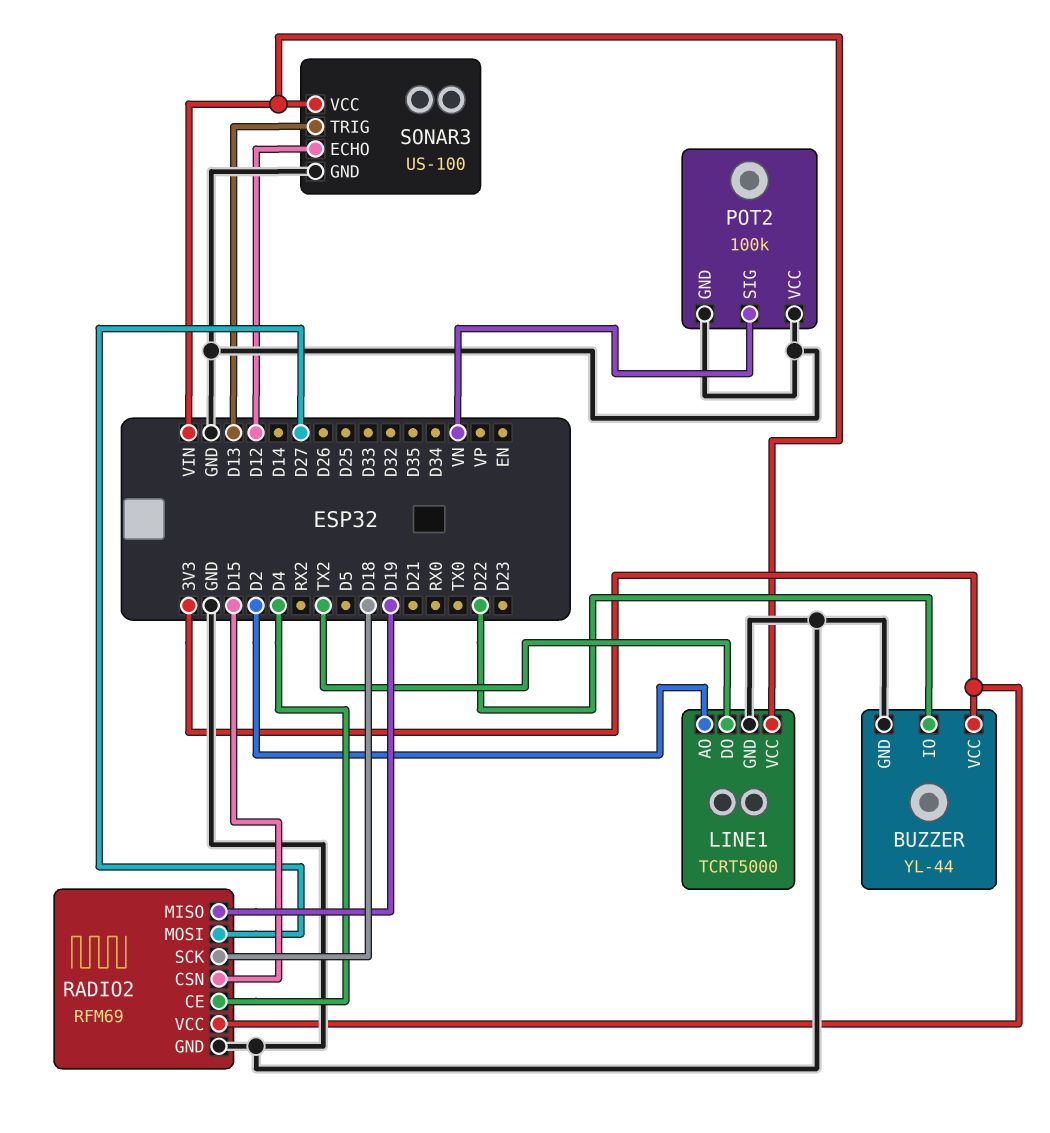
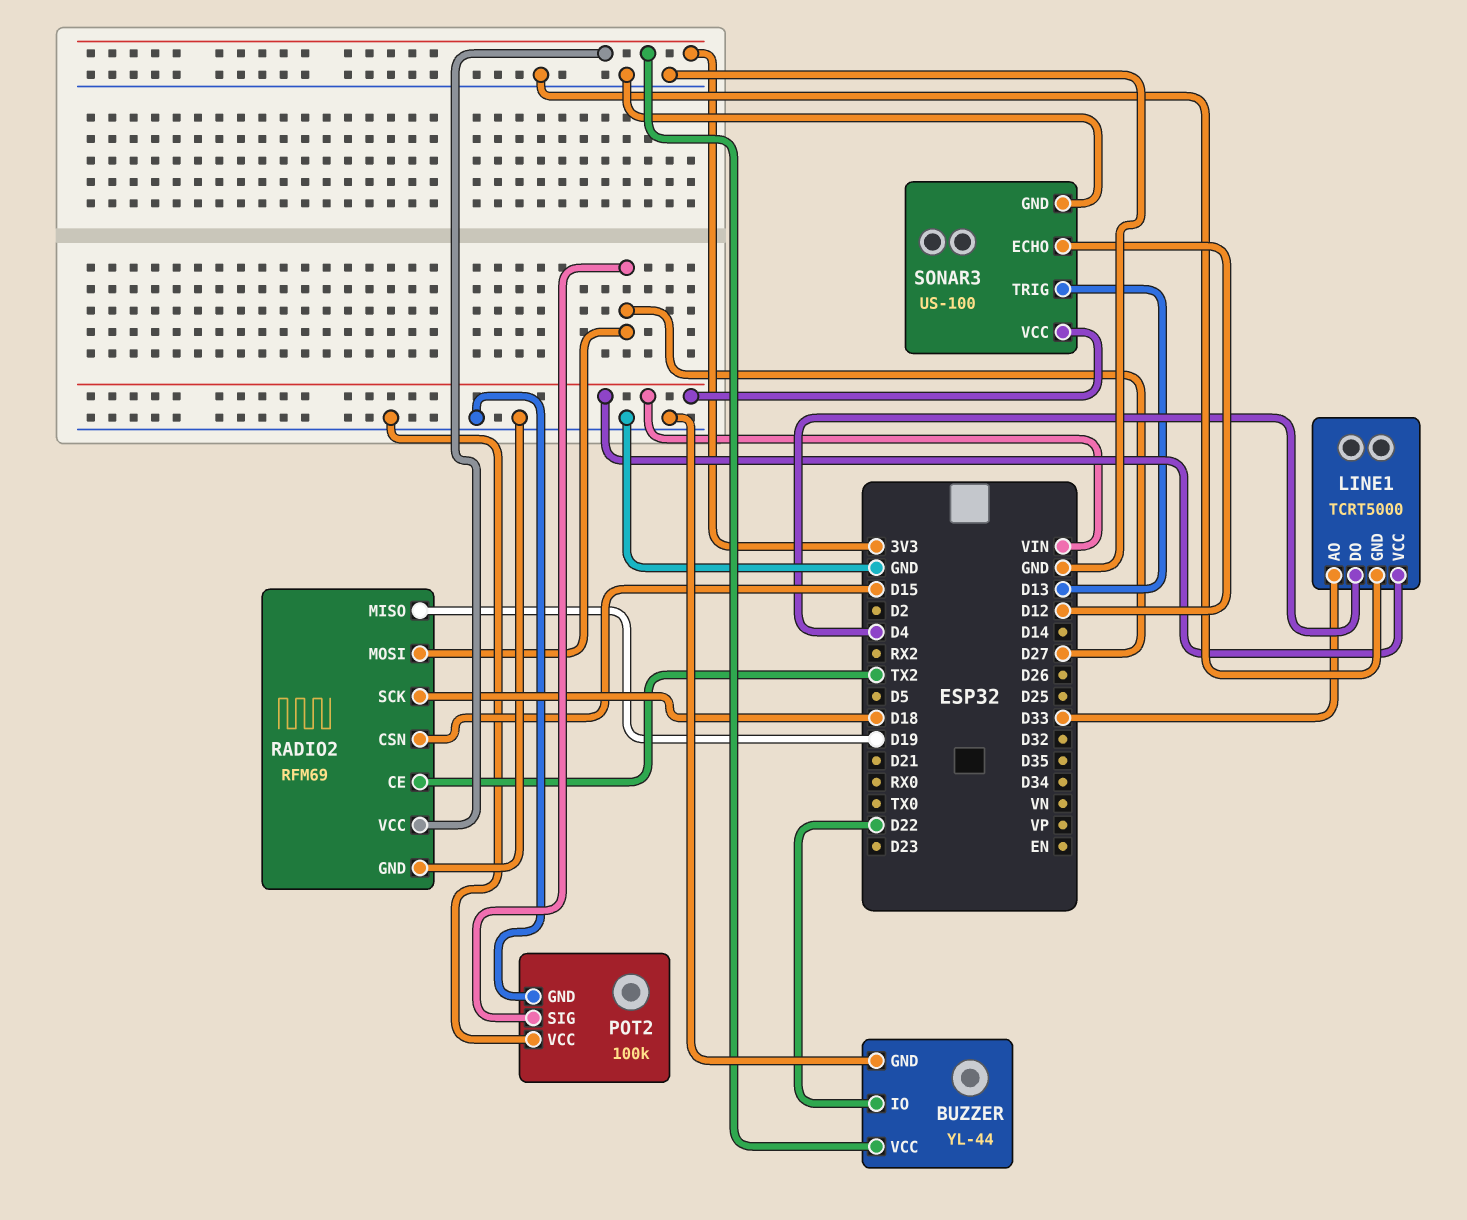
LINE1 pin AO: D2 -> D33
LINE1 pin DO: TX2 -> D4
POT2 pin SIG: VN -> D27
RADIO2 pin CE: D4 -> TX2

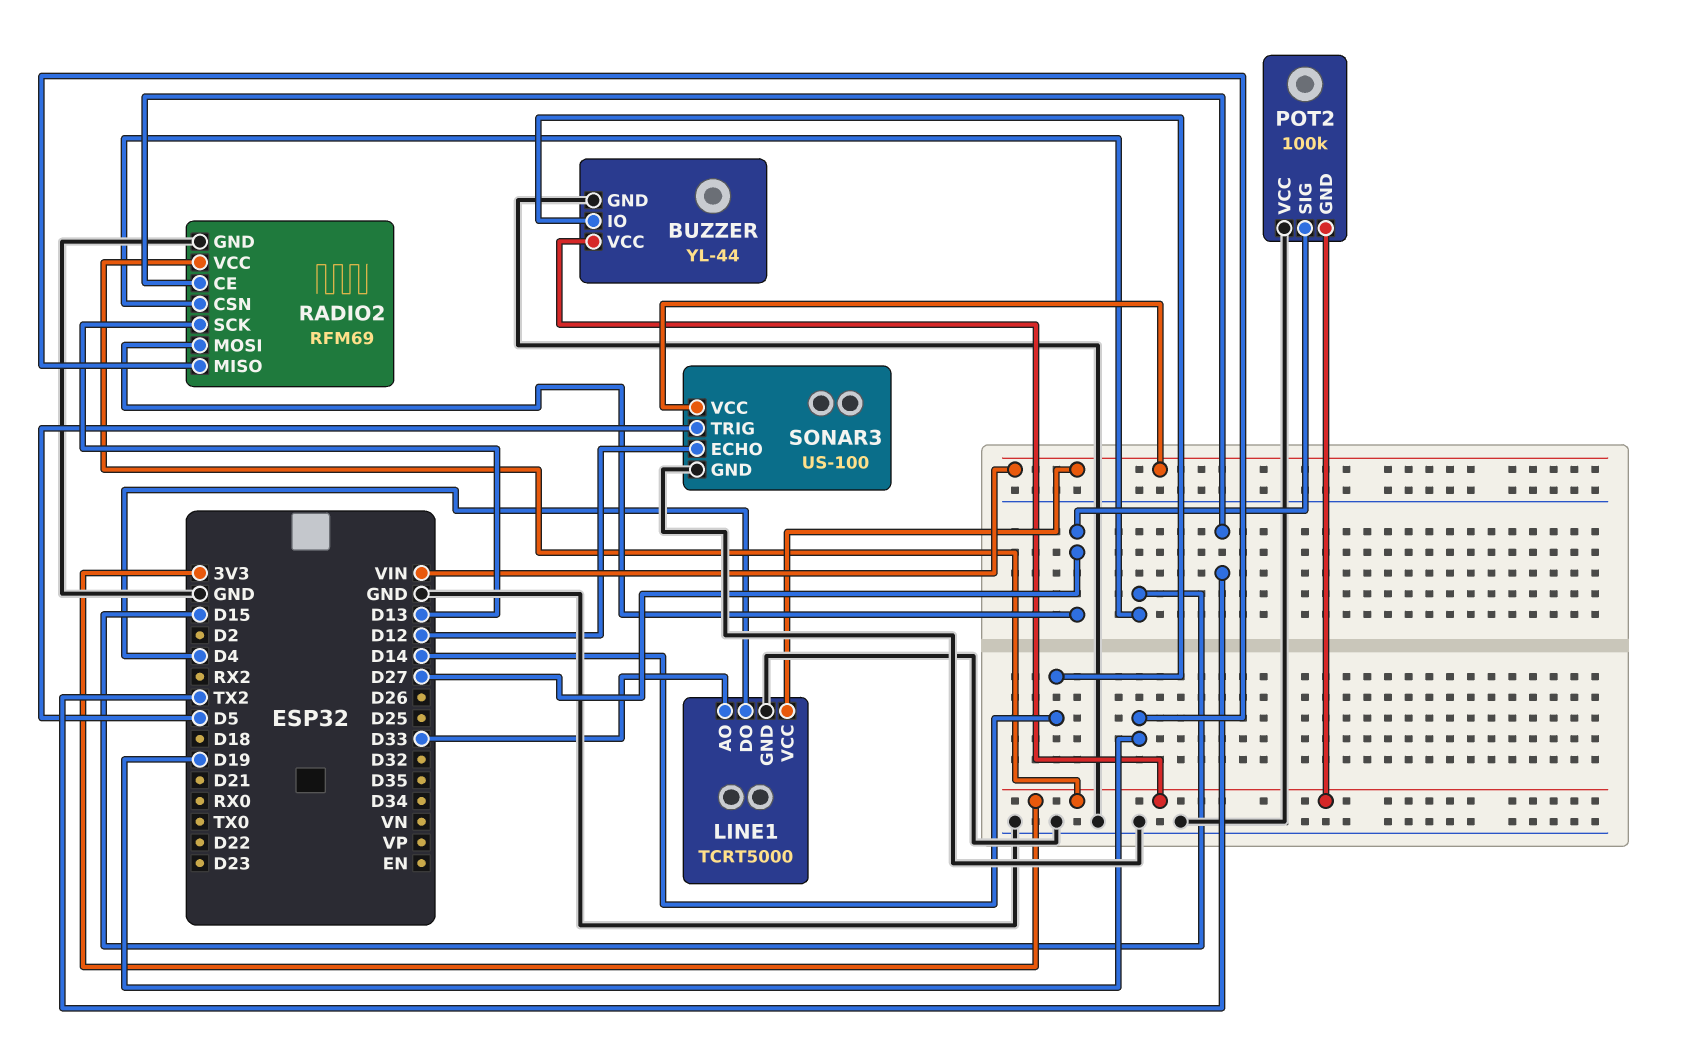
BUZZER pin IO: D22 -> D14
POT2 pin GND: GND -> 3V3
RADIO2 pin SCK: D18 -> D13
SONAR3 pin TRIG: D13 -> D5

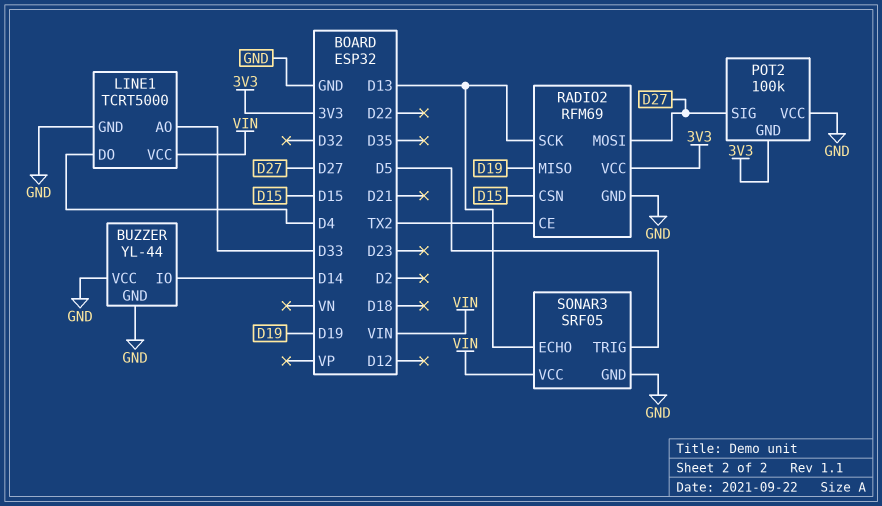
BUZZER pin VCC: 3V3 -> GND
SONAR3: US-100 -> SRF05
SONAR3 pin ECHO: D12 -> D13

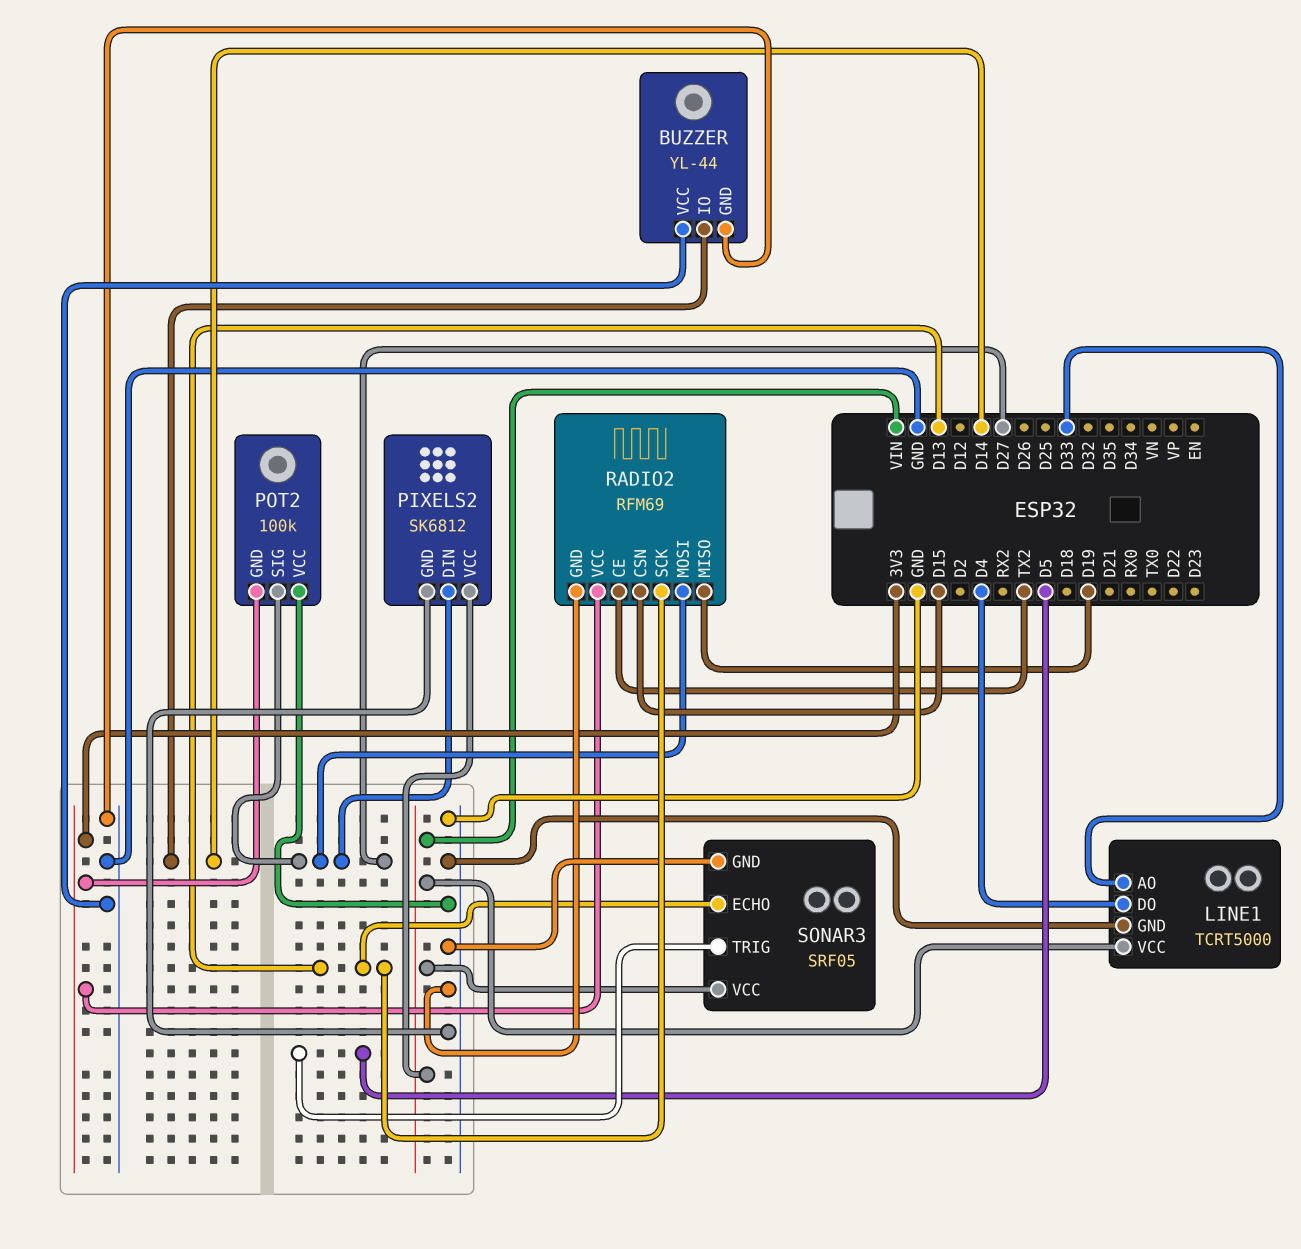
PIXELS2: none -> SK6812
PIXELS2 pin DIN: none -> D27
PIXELS2 pin GND: none -> GND
PIXELS2 pin VCC: none -> VIN

